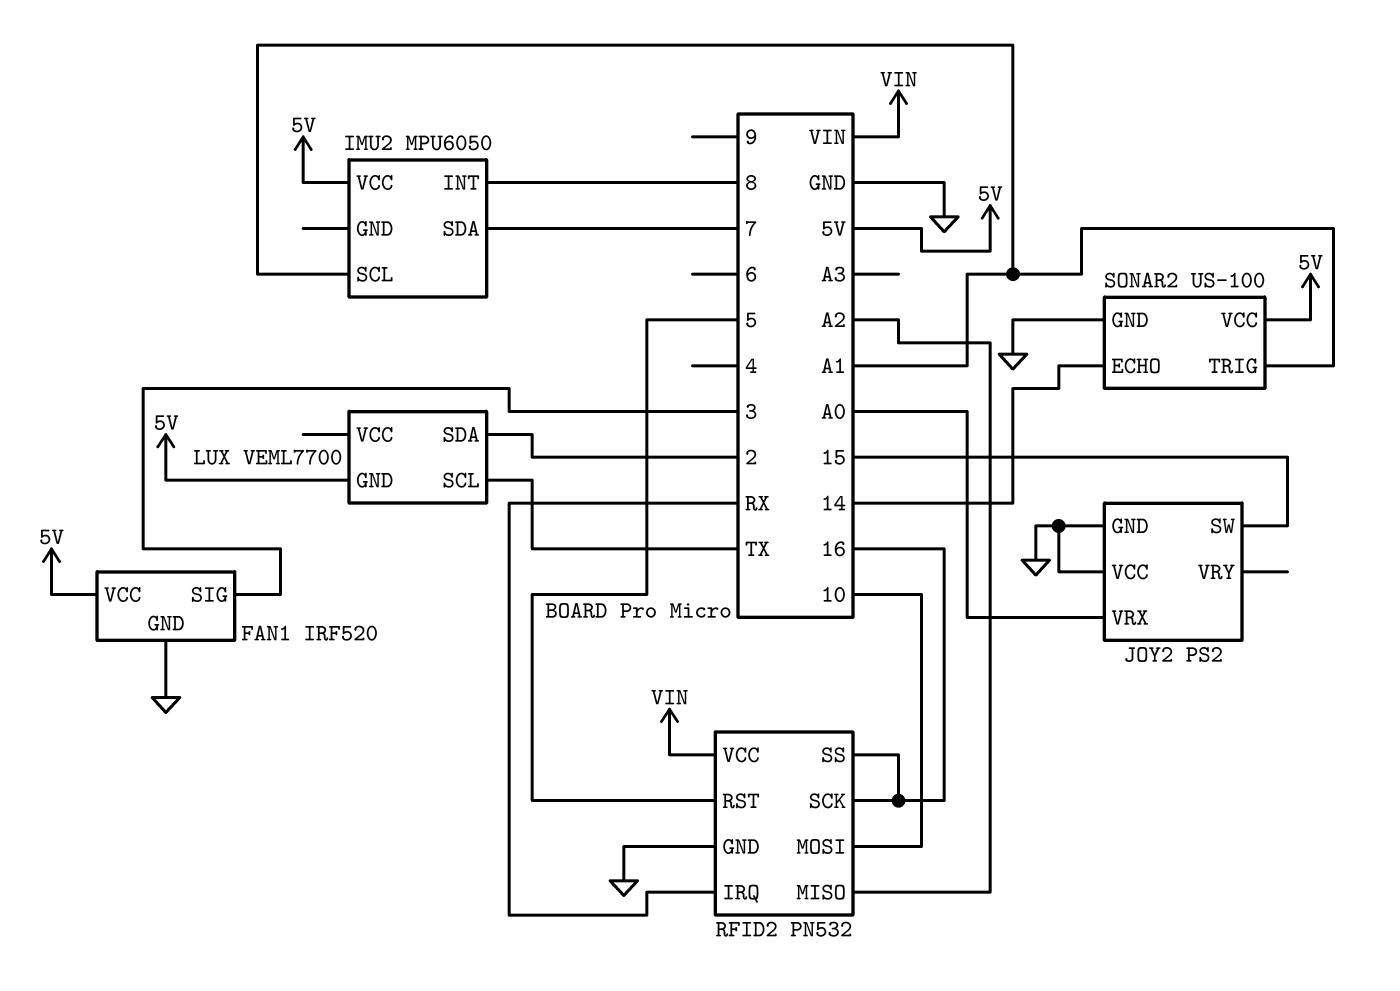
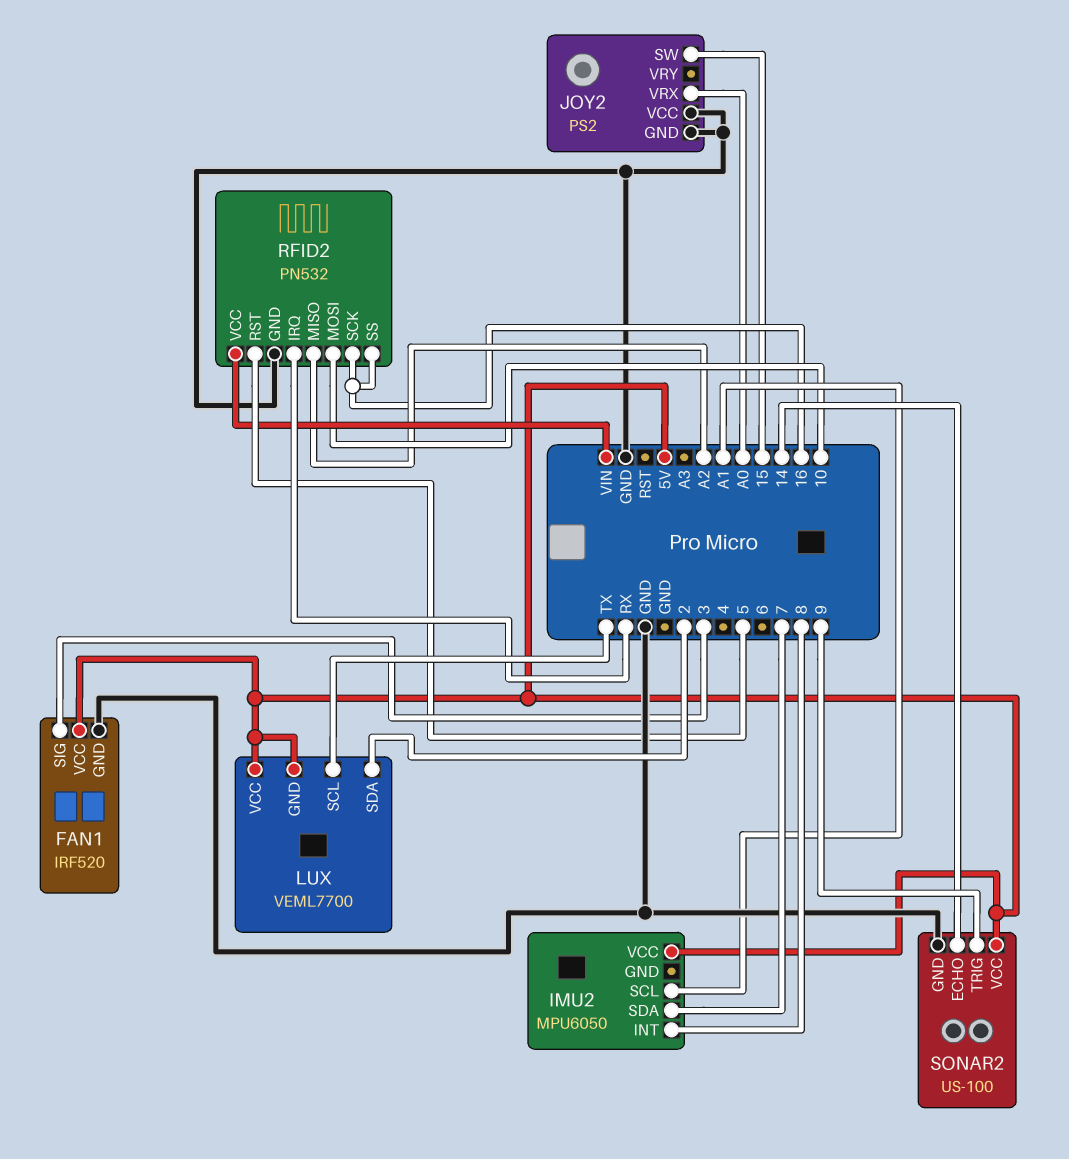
LUX pin VCC: none -> 5V
SONAR2 pin TRIG: A1 -> 9

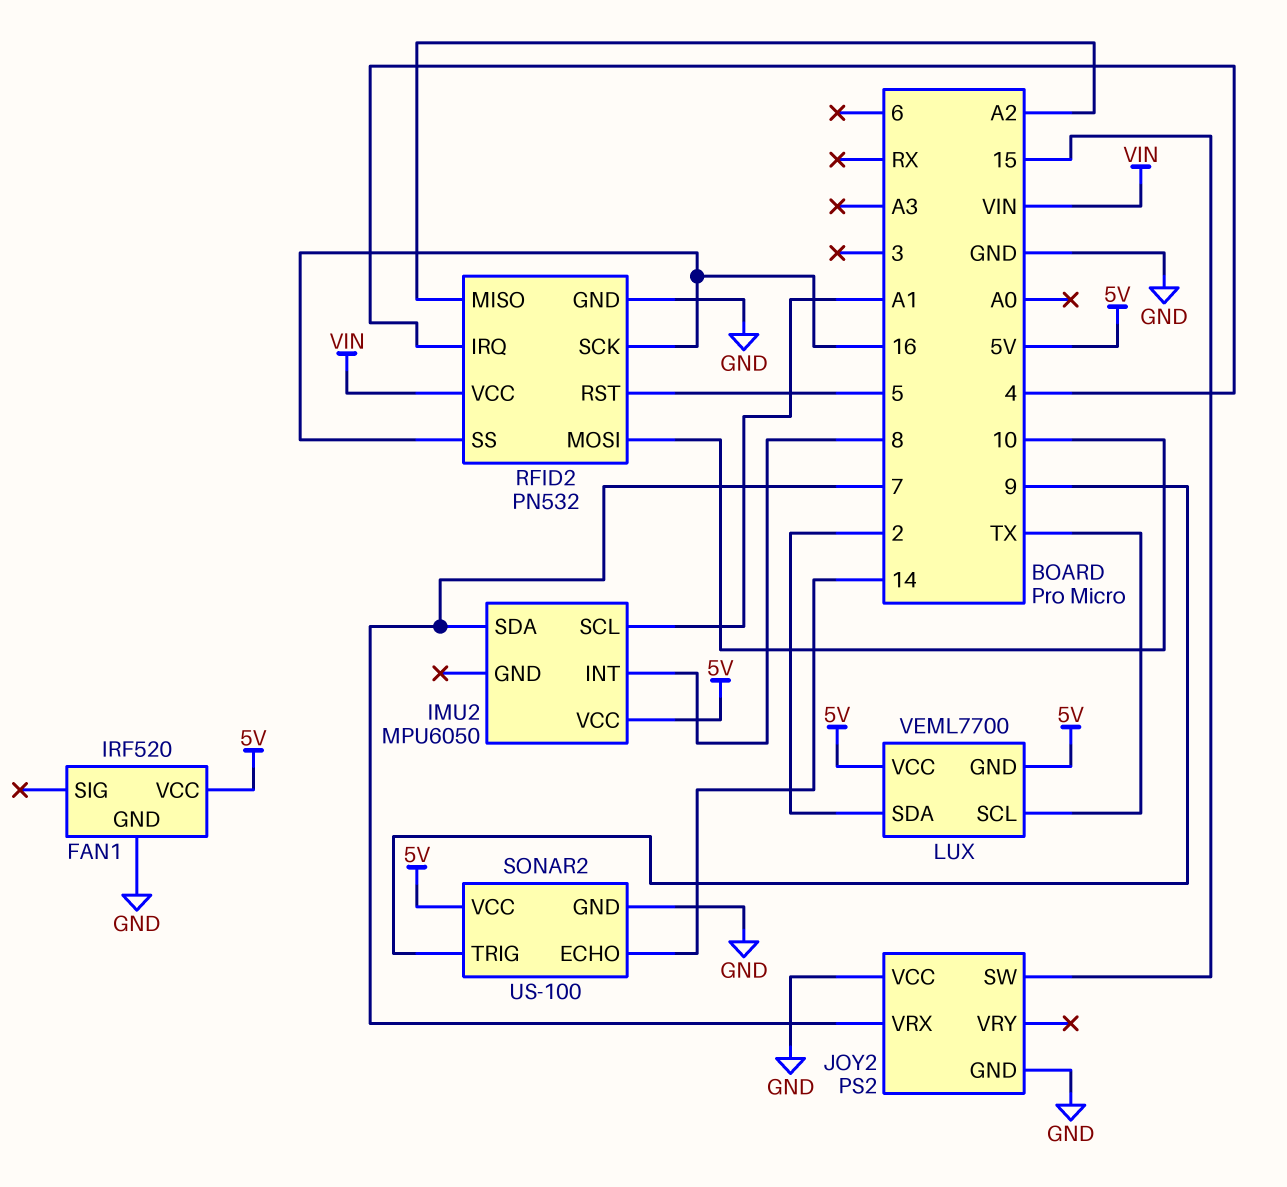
FAN1 pin SIG: 3 -> none
JOY2 pin VRX: A0 -> 7
RFID2 pin IRQ: RX -> 4

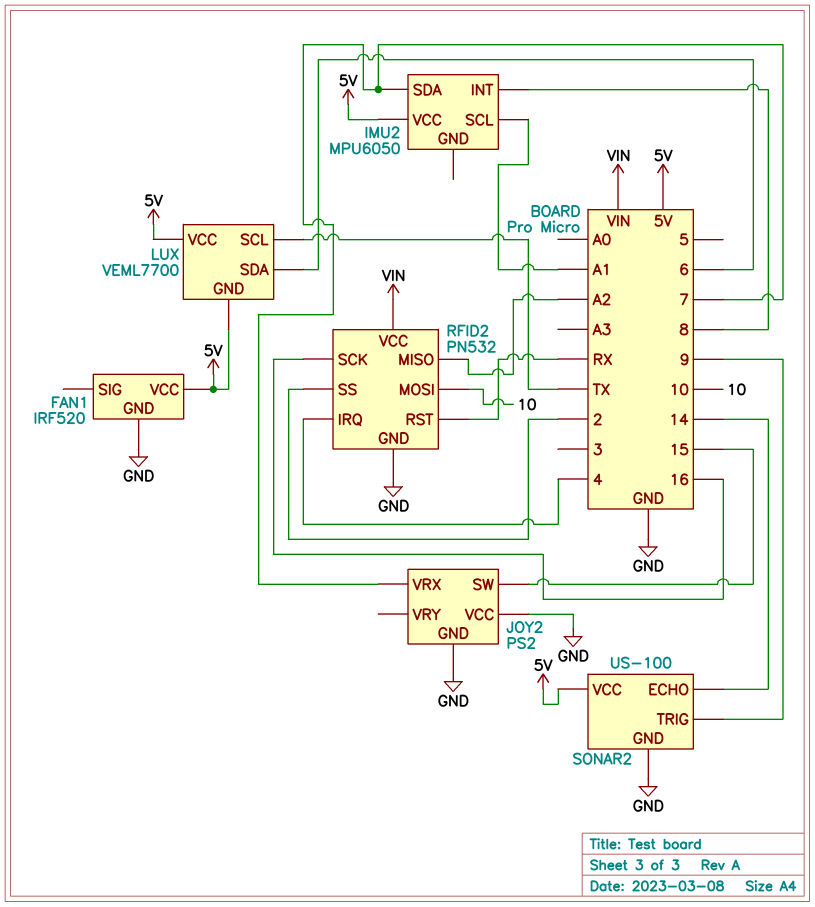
LUX pin SDA: 2 -> 6
RFID2 pin RST: 5 -> RX
RFID2 pin SS: 16 -> 2

